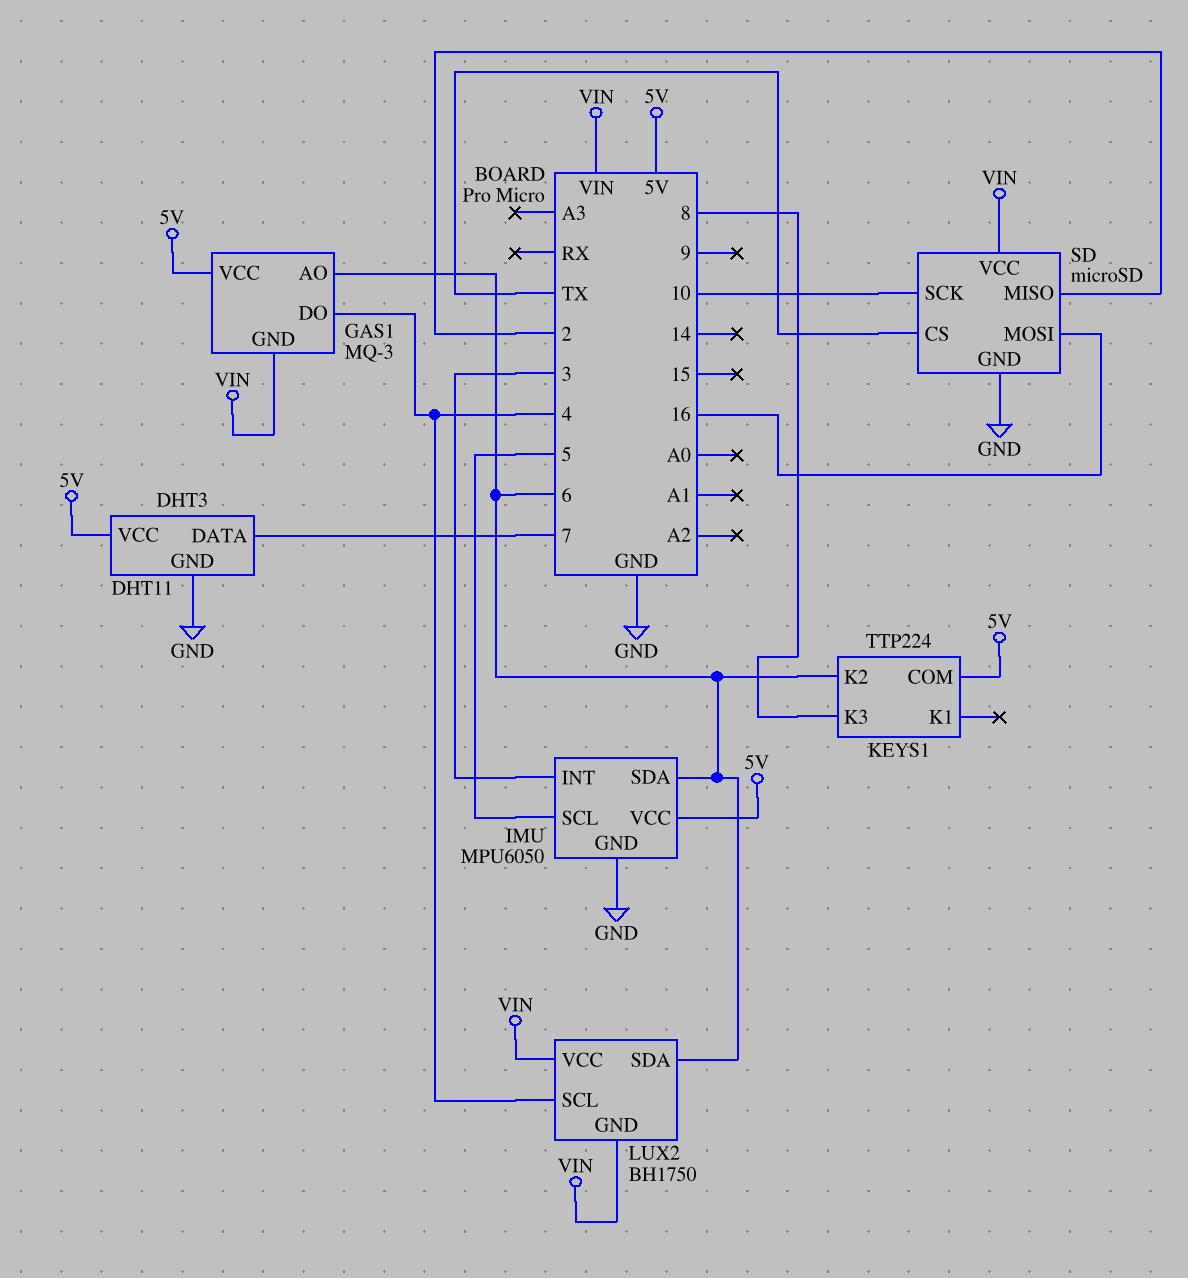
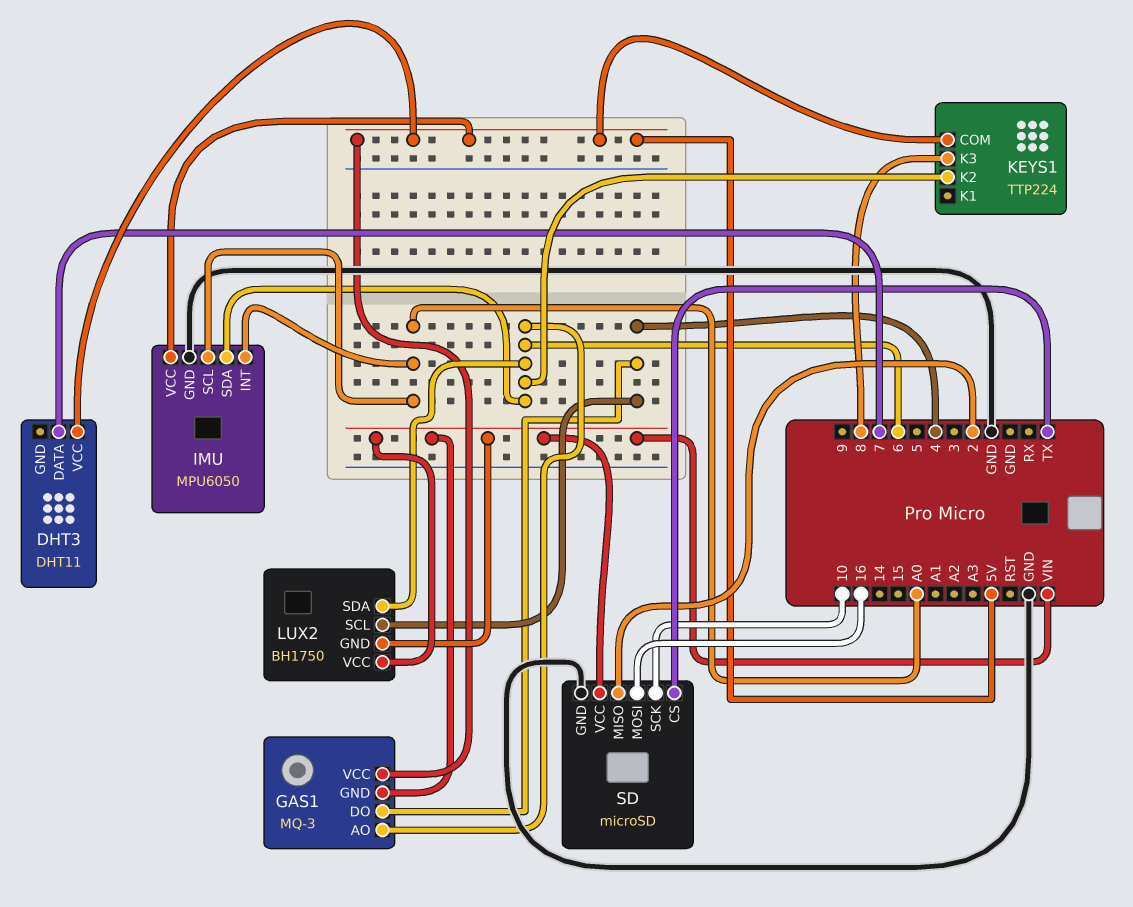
DHT3 pin GND: GND -> none
IMU pin INT: 3 -> A0
IMU pin SCL: 5 -> A0

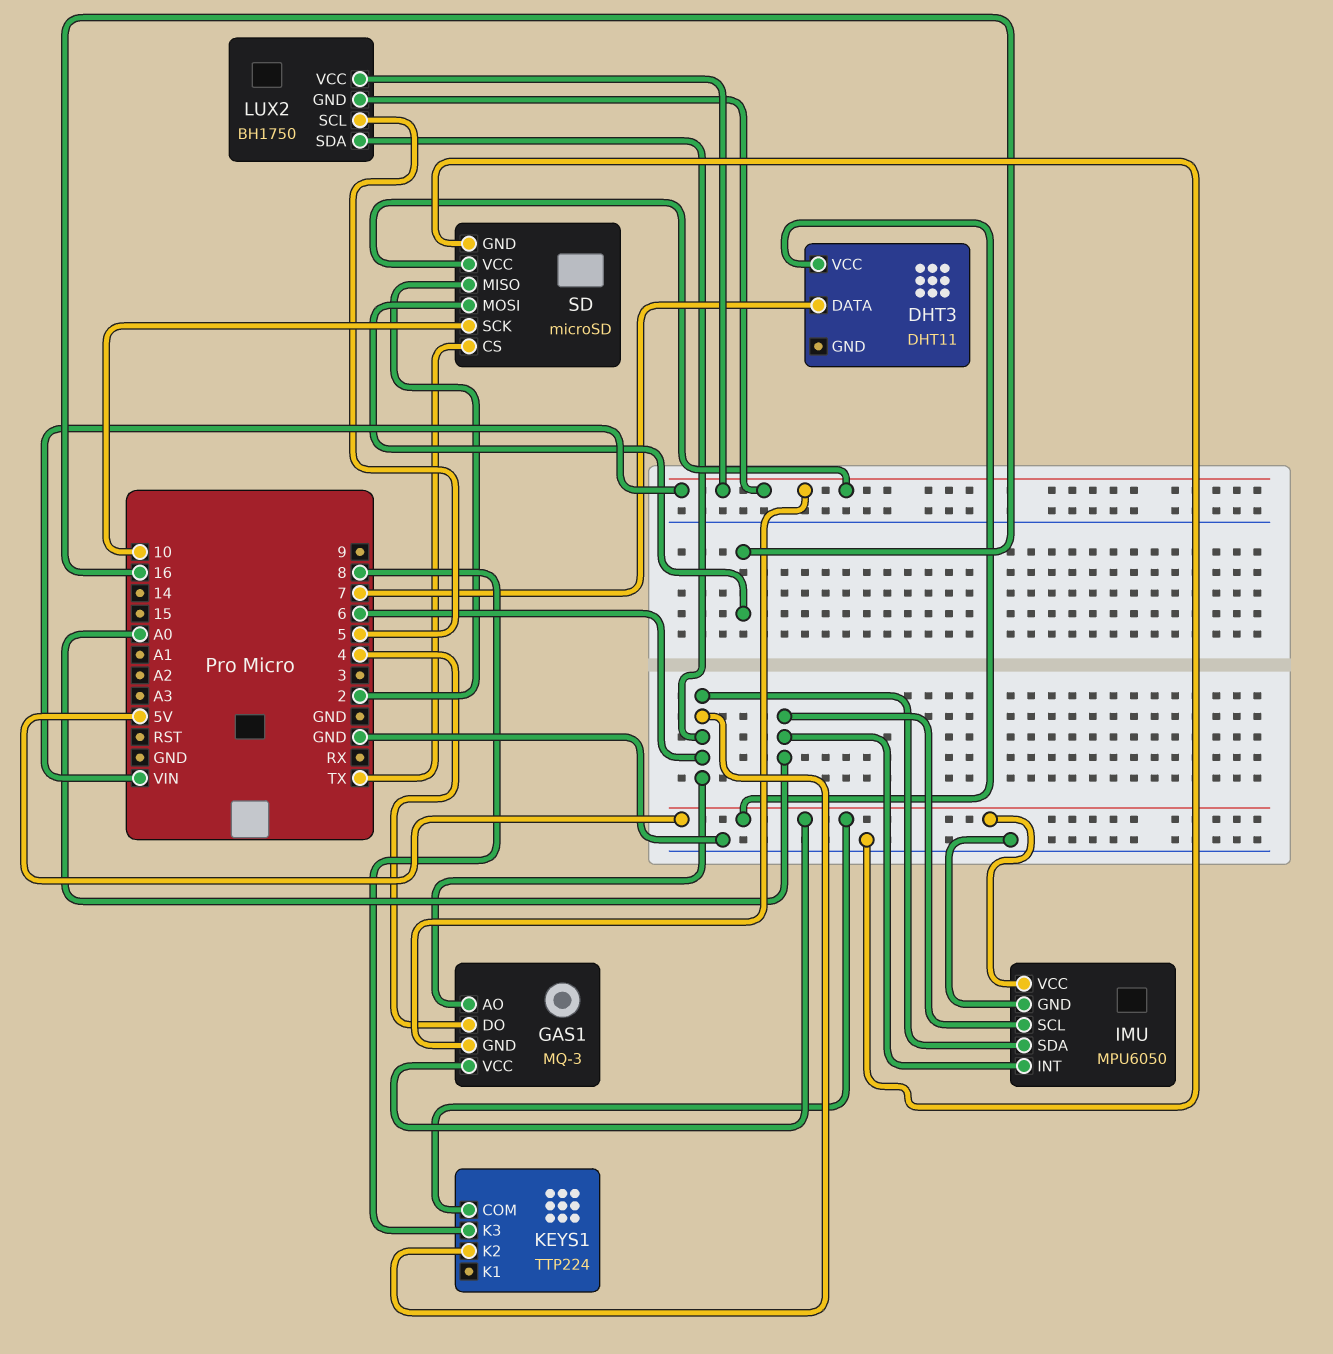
LUX2 pin SCL: 4 -> 5

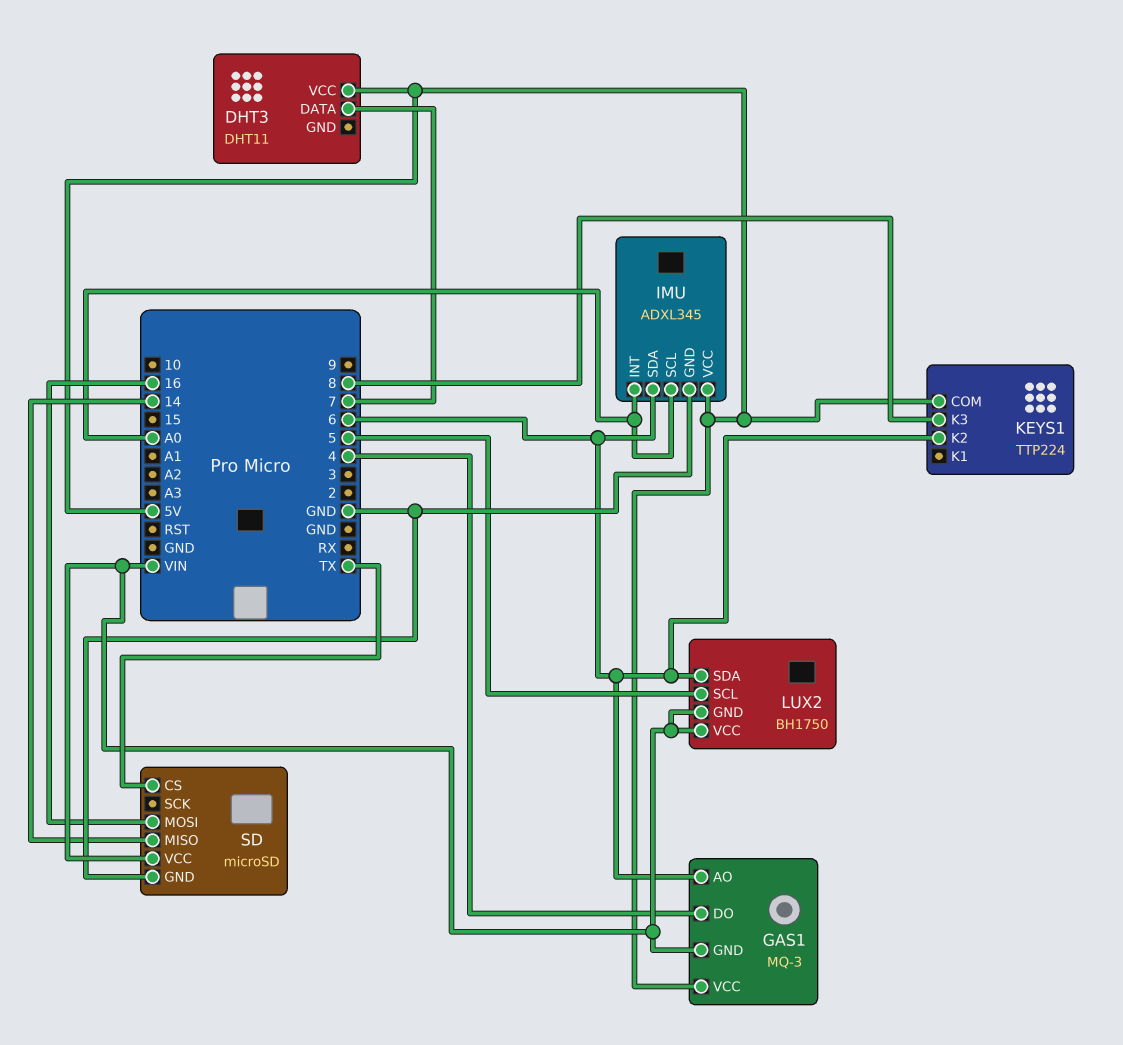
IMU: MPU6050 -> ADXL345
SD pin MISO: 2 -> 14
SD pin SCK: 10 -> none

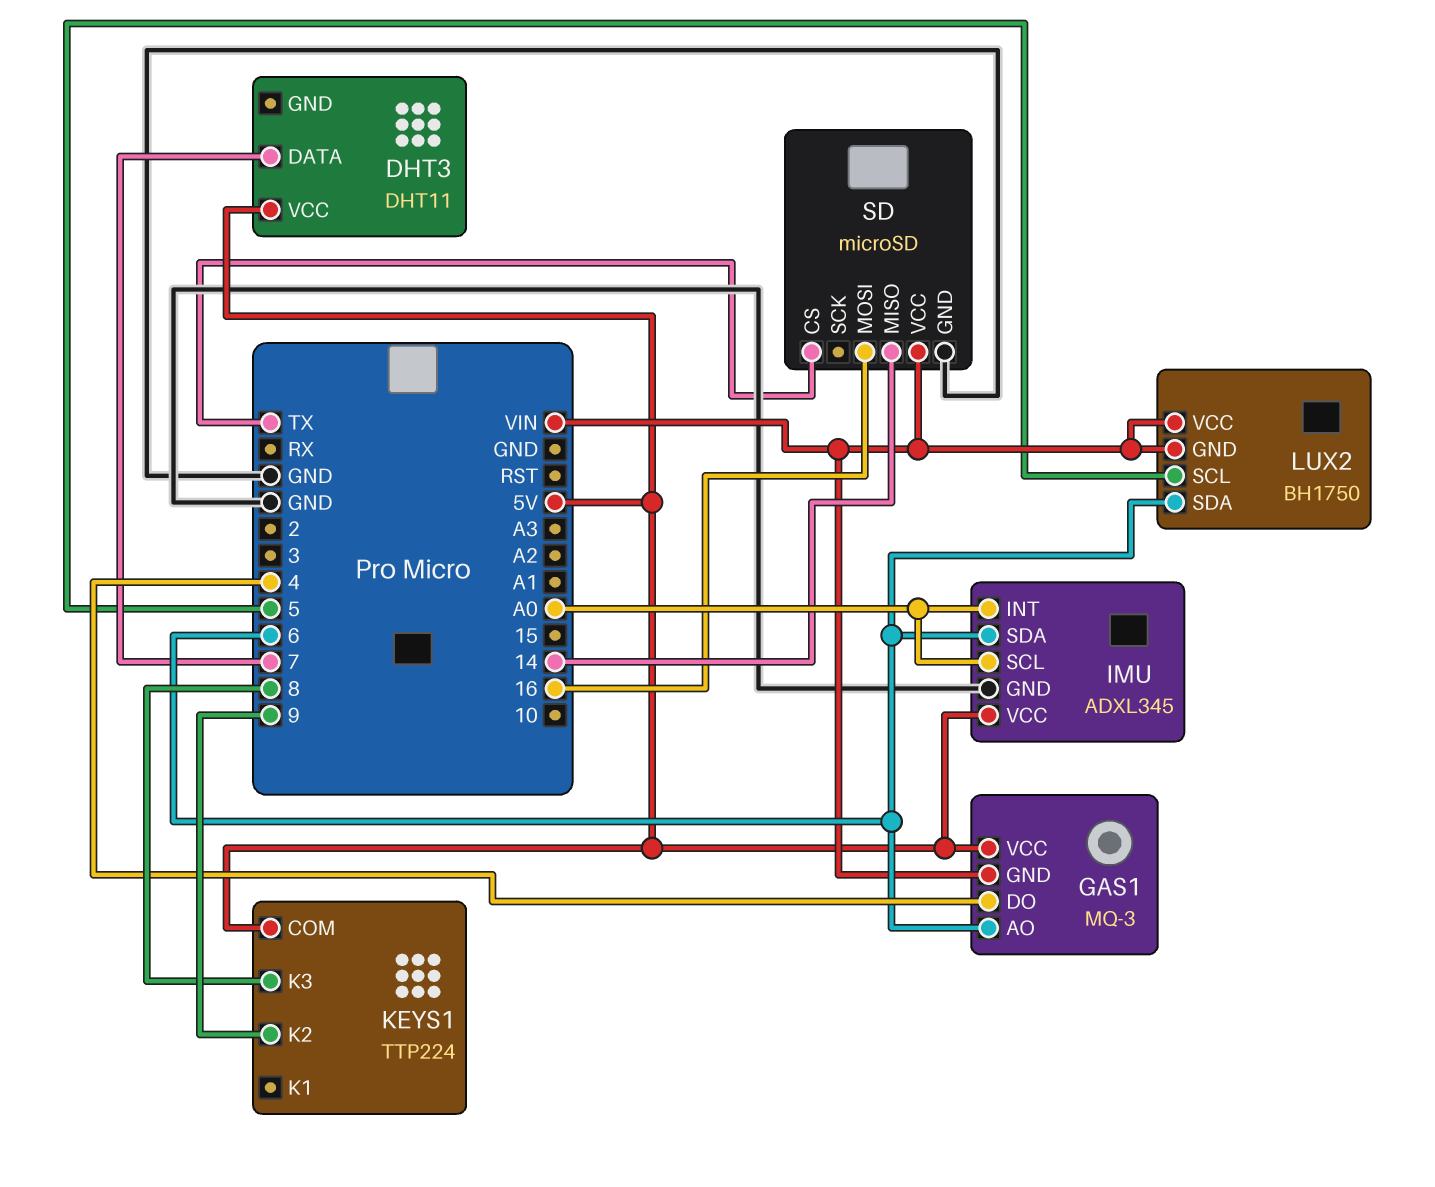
KEYS1 pin K2: 6 -> 9

